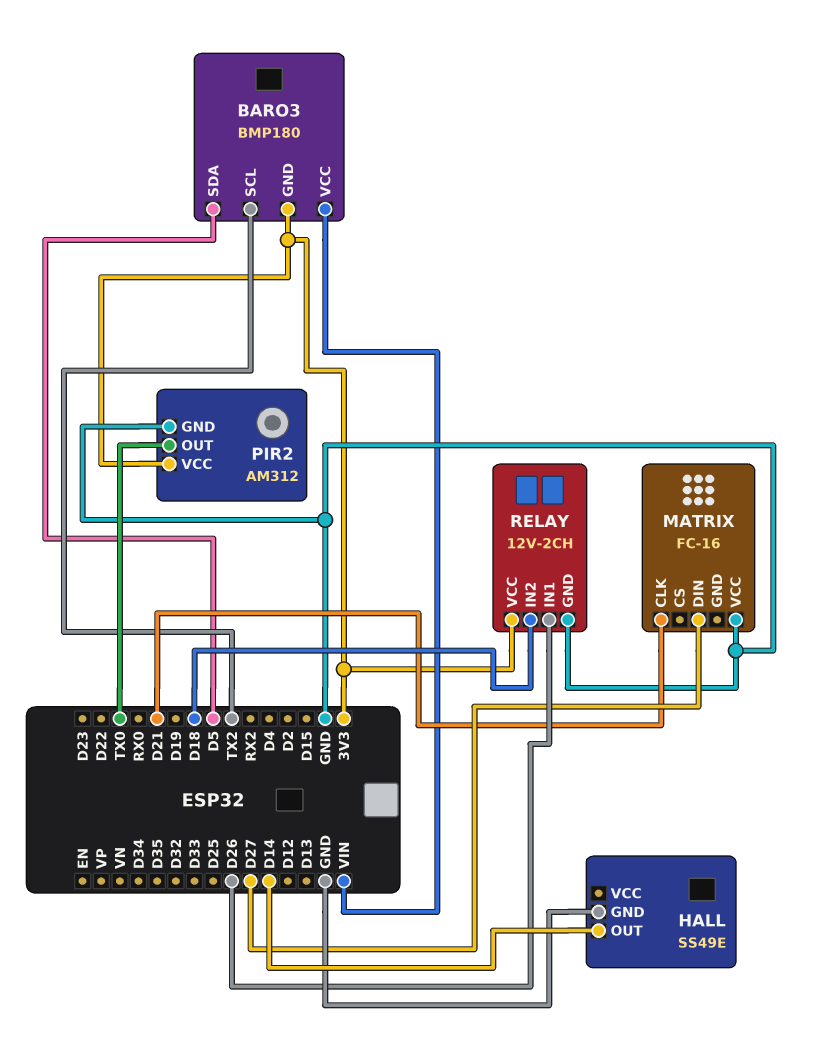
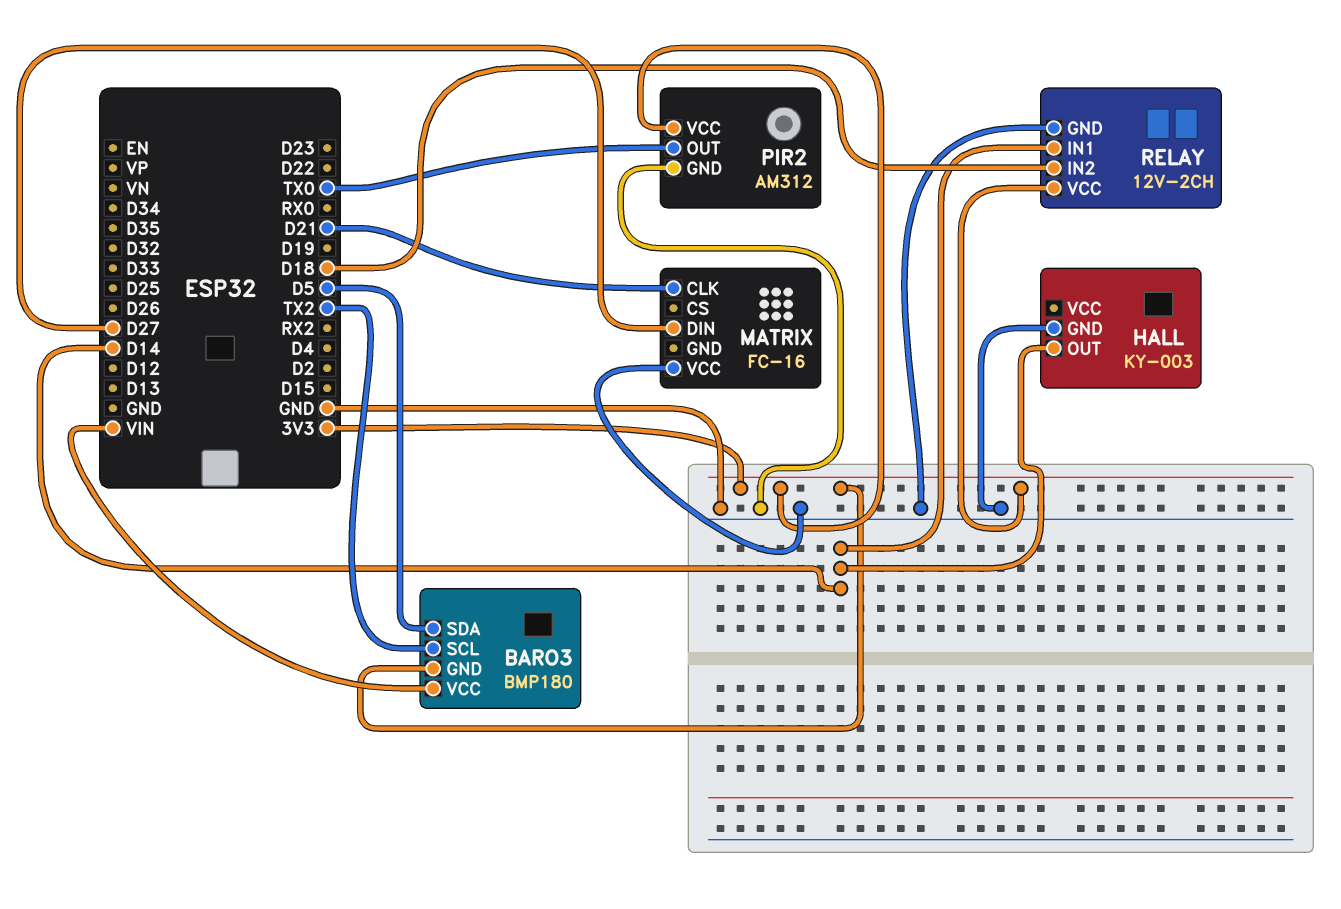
HALL: SS49E -> KY-003
RELAY pin IN1: D26 -> D14

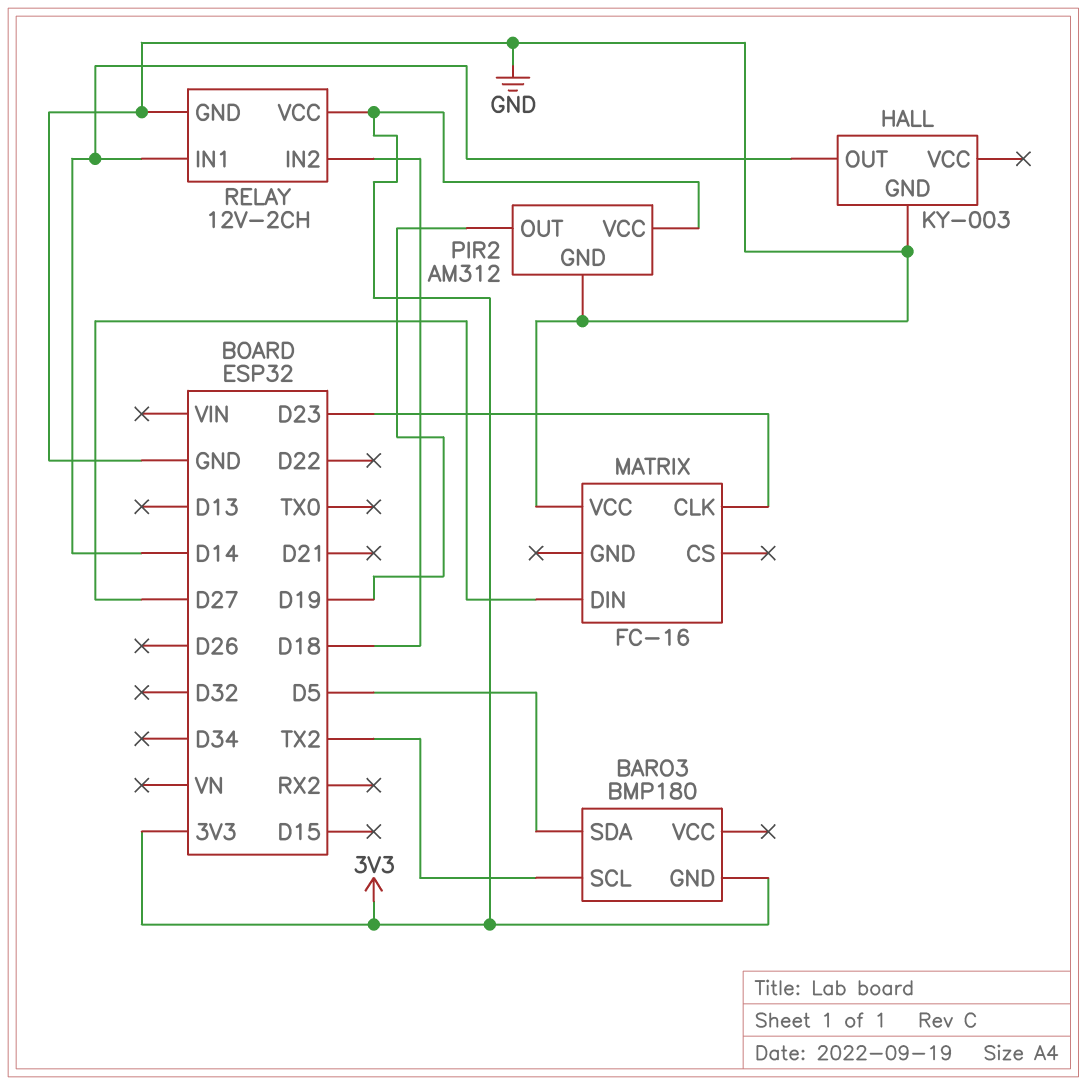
BARO3 pin VCC: VIN -> none
MATRIX pin CLK: D21 -> D23
PIR2 pin OUT: TX0 -> D19

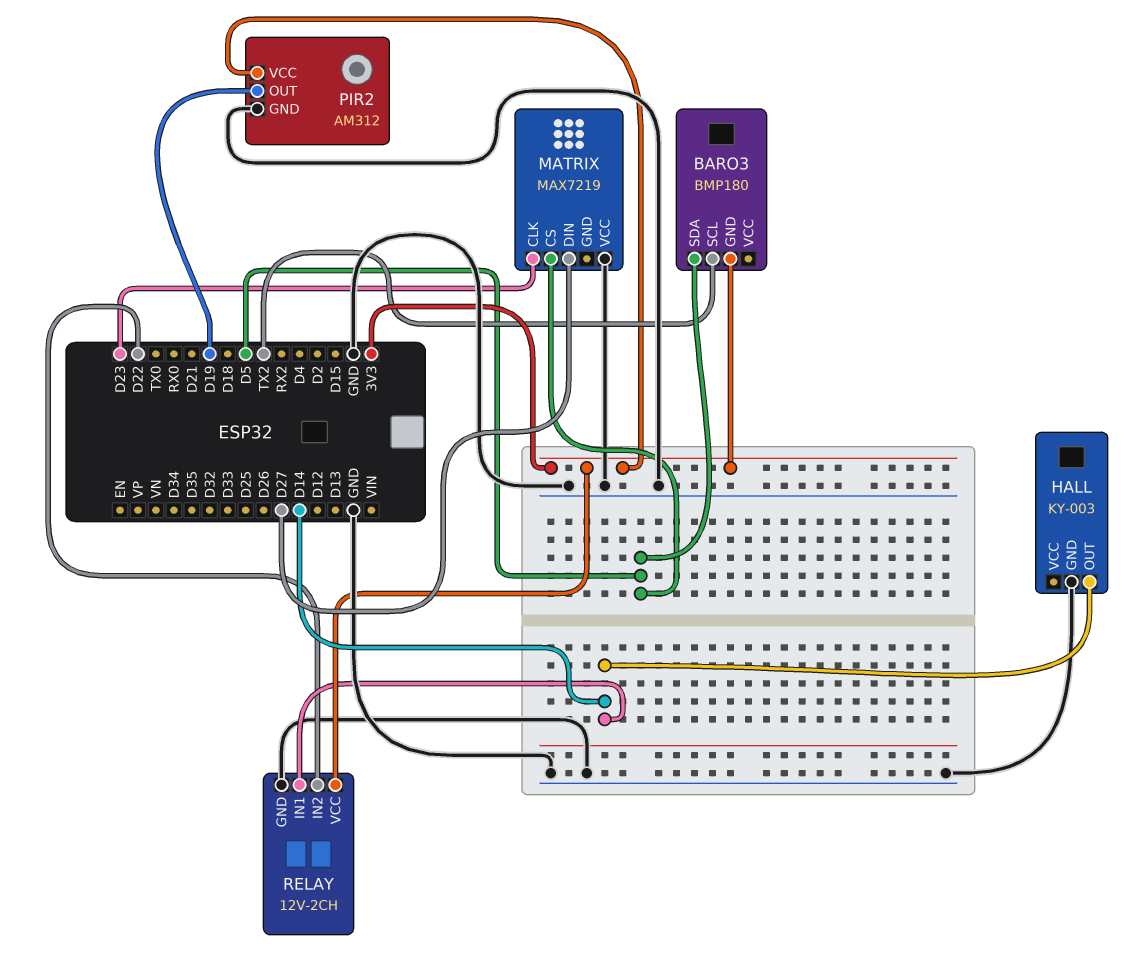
MATRIX: FC-16 -> MAX7219
MATRIX pin CS: none -> D5
RELAY pin IN2: D18 -> D22

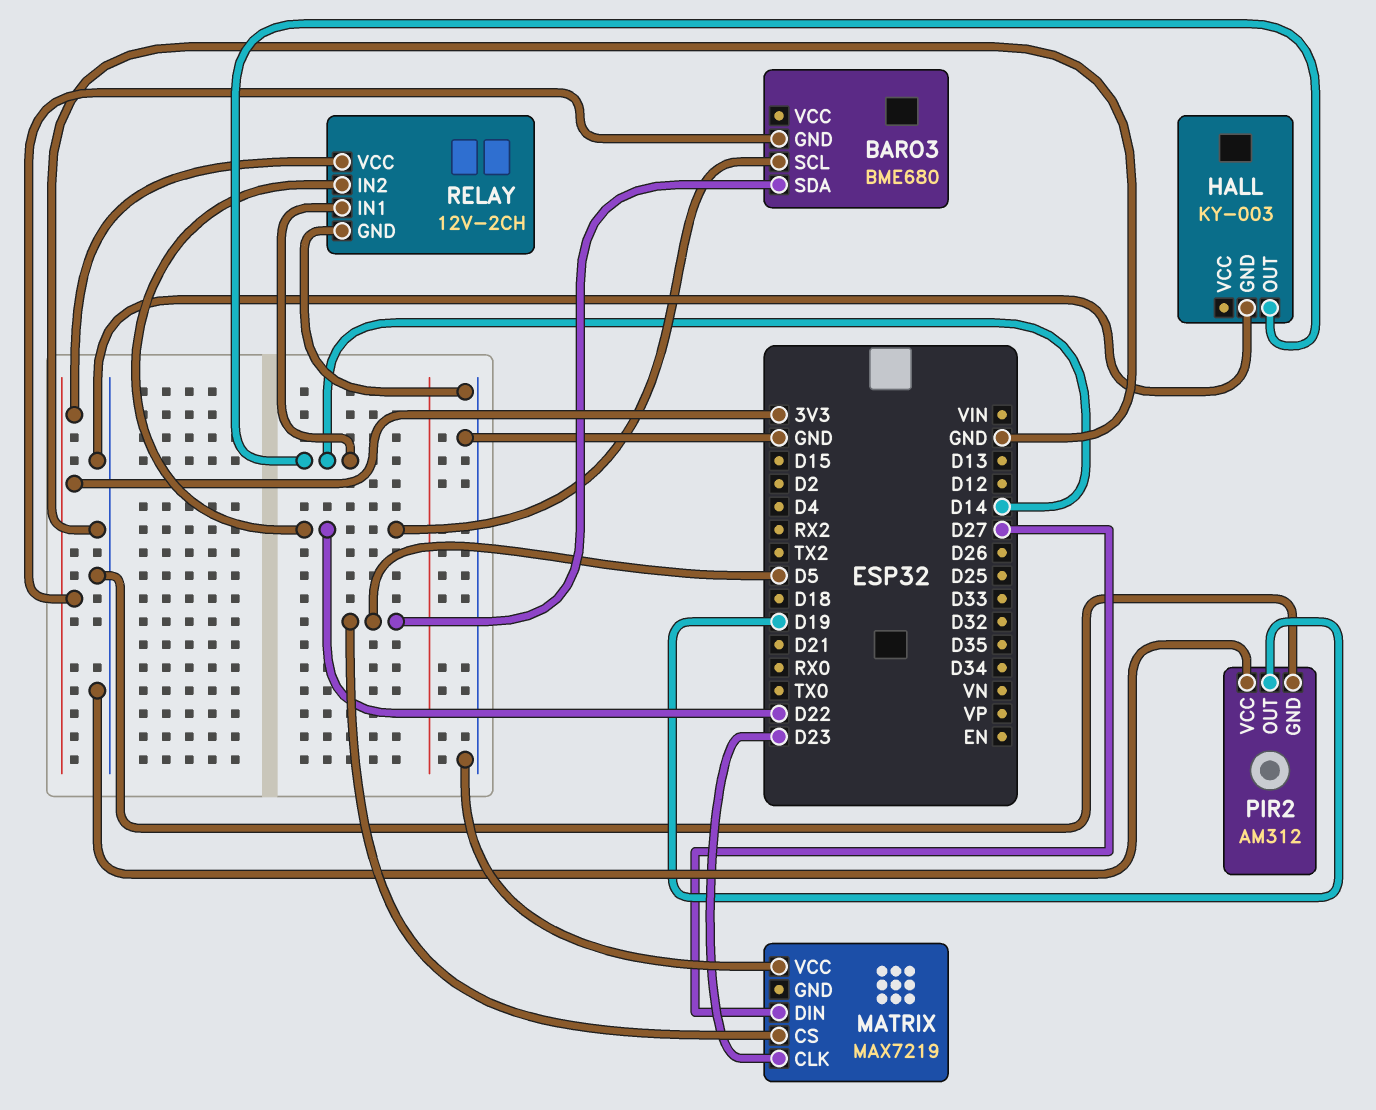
BARO3: BMP180 -> BME680
BARO3 pin SCL: TX2 -> D22
PIR2 pin VCC: 3V3 -> GND

